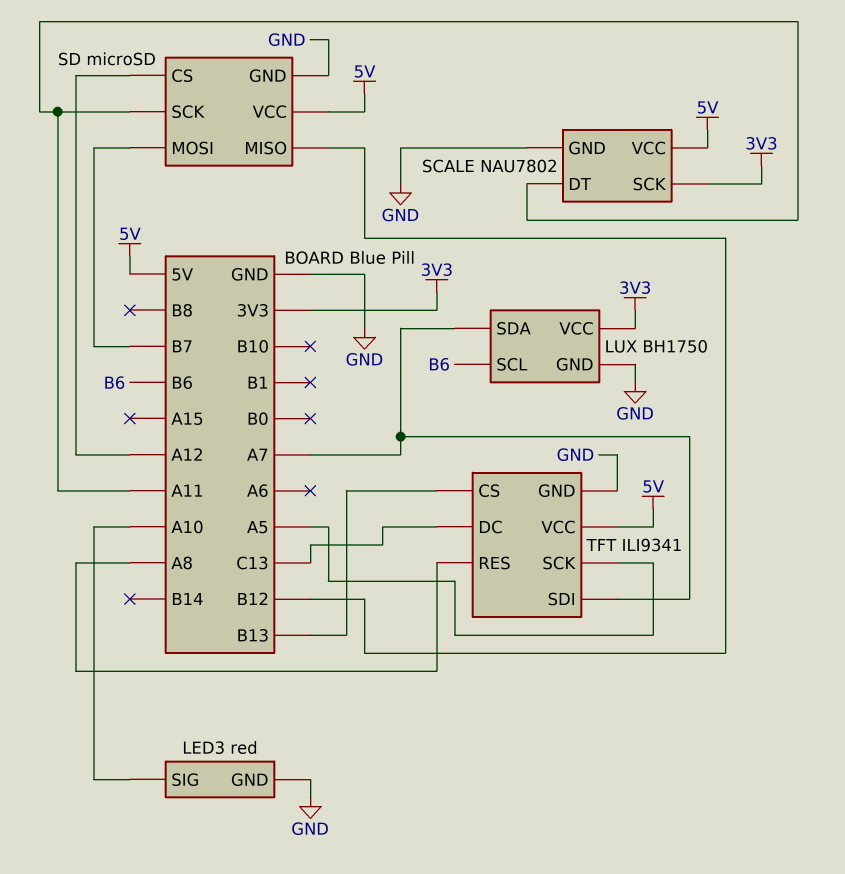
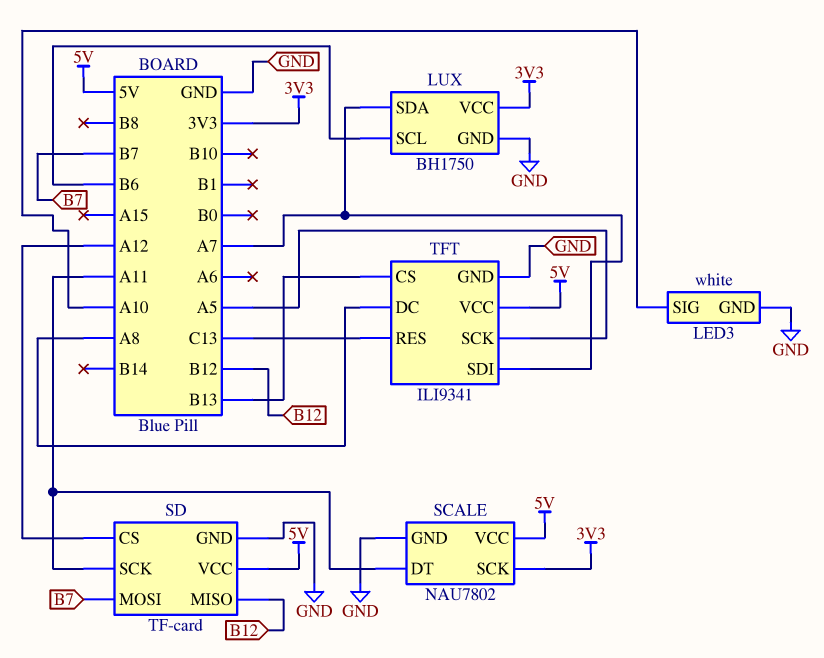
LED3: red -> white
SD: microSD -> TF-card
TFT pin DC: C13 -> A8
TFT pin RES: A8 -> C13

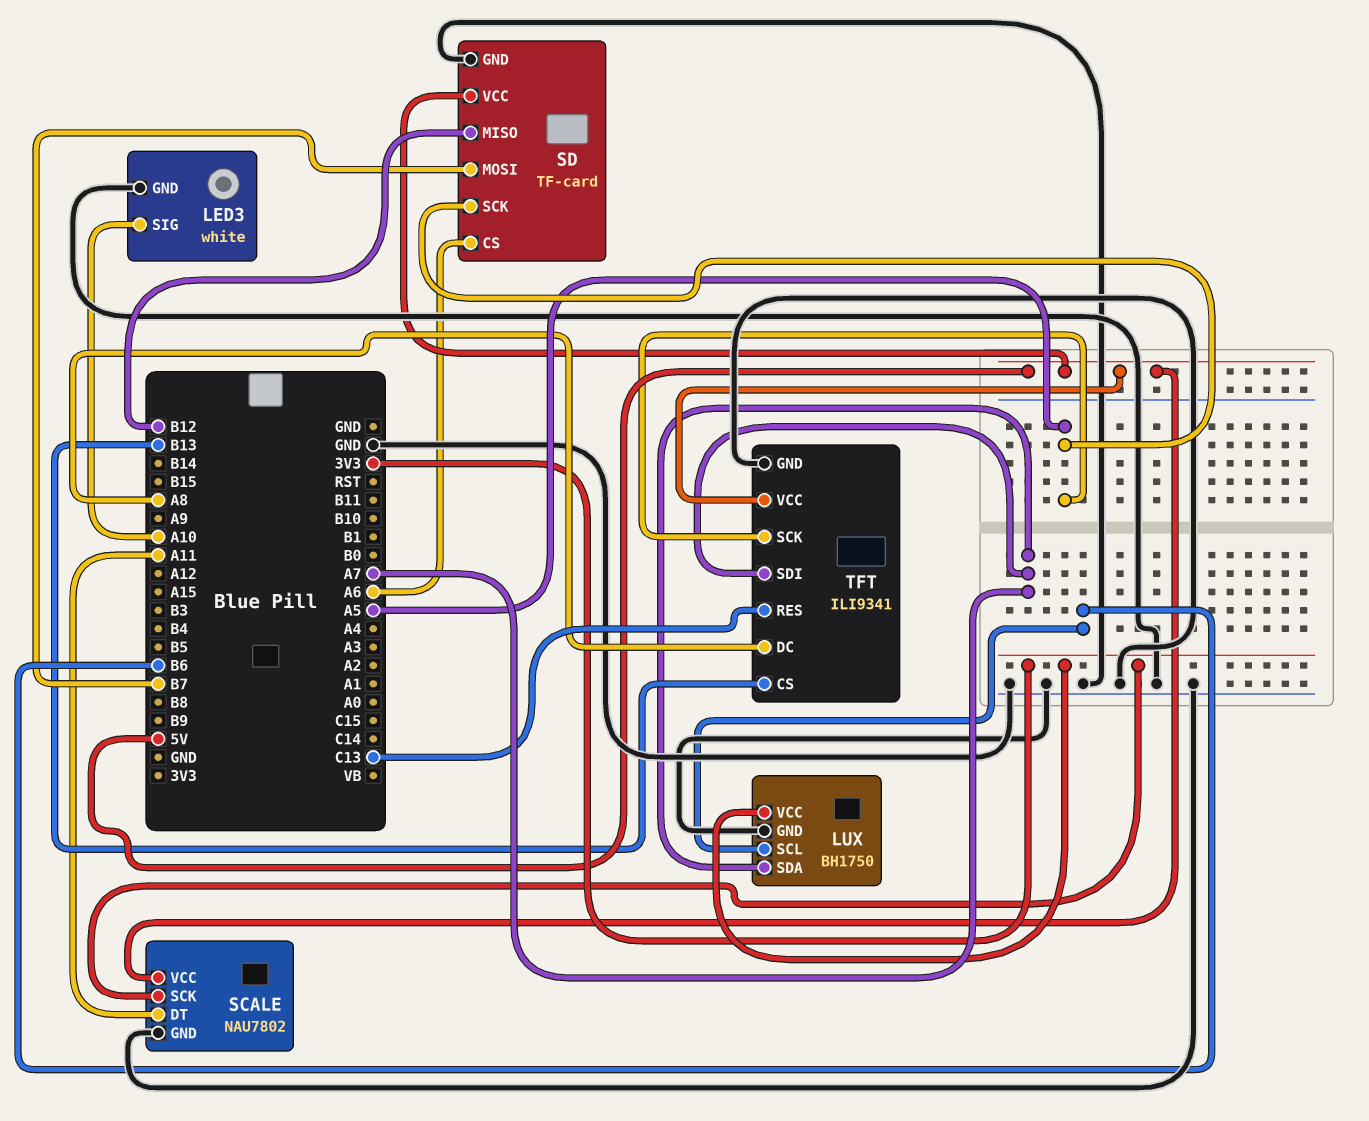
SD pin CS: A12 -> A6
SD pin SCK: A11 -> A5

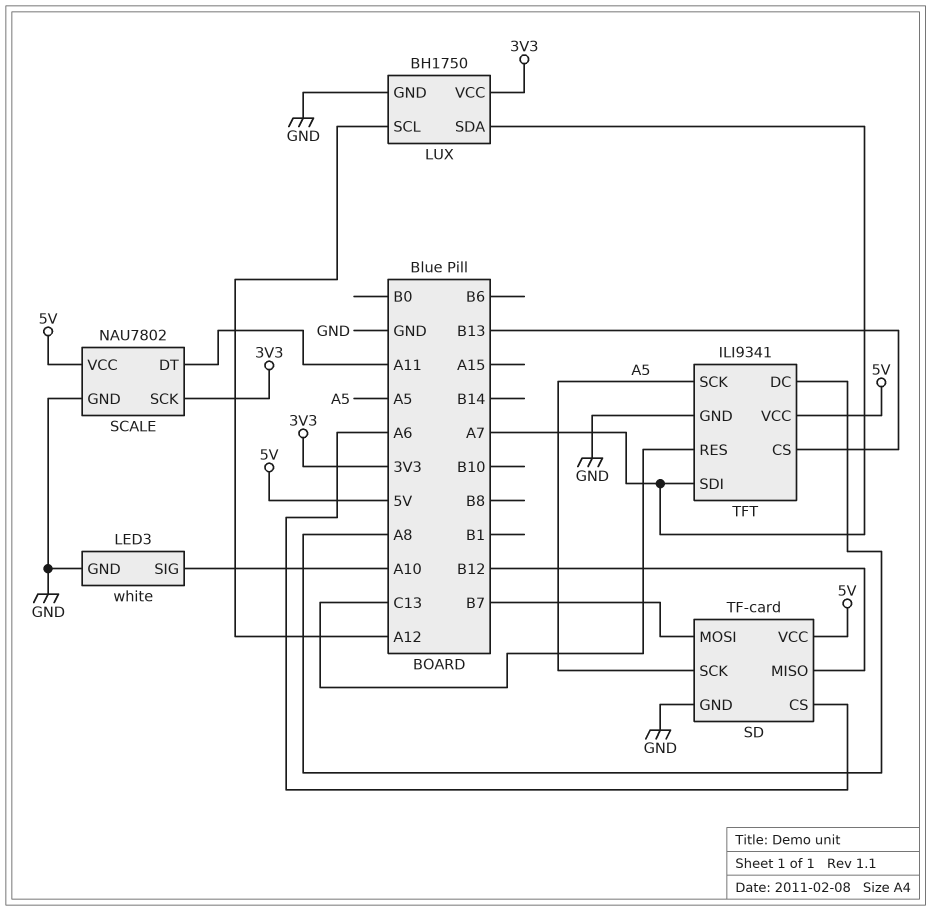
LUX pin SCL: B6 -> A12

